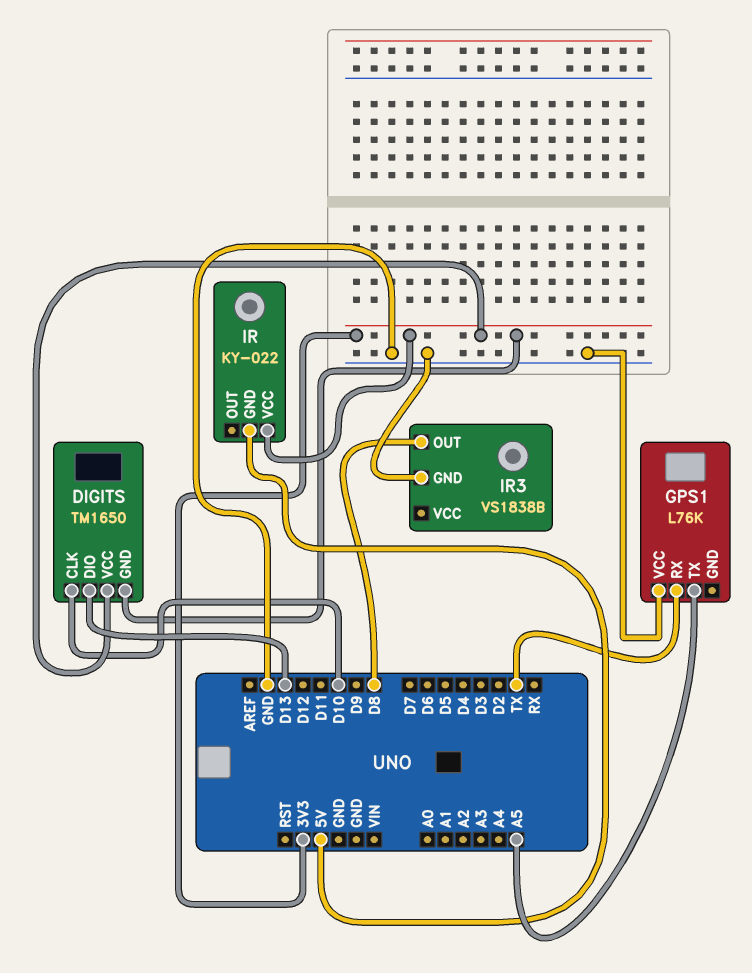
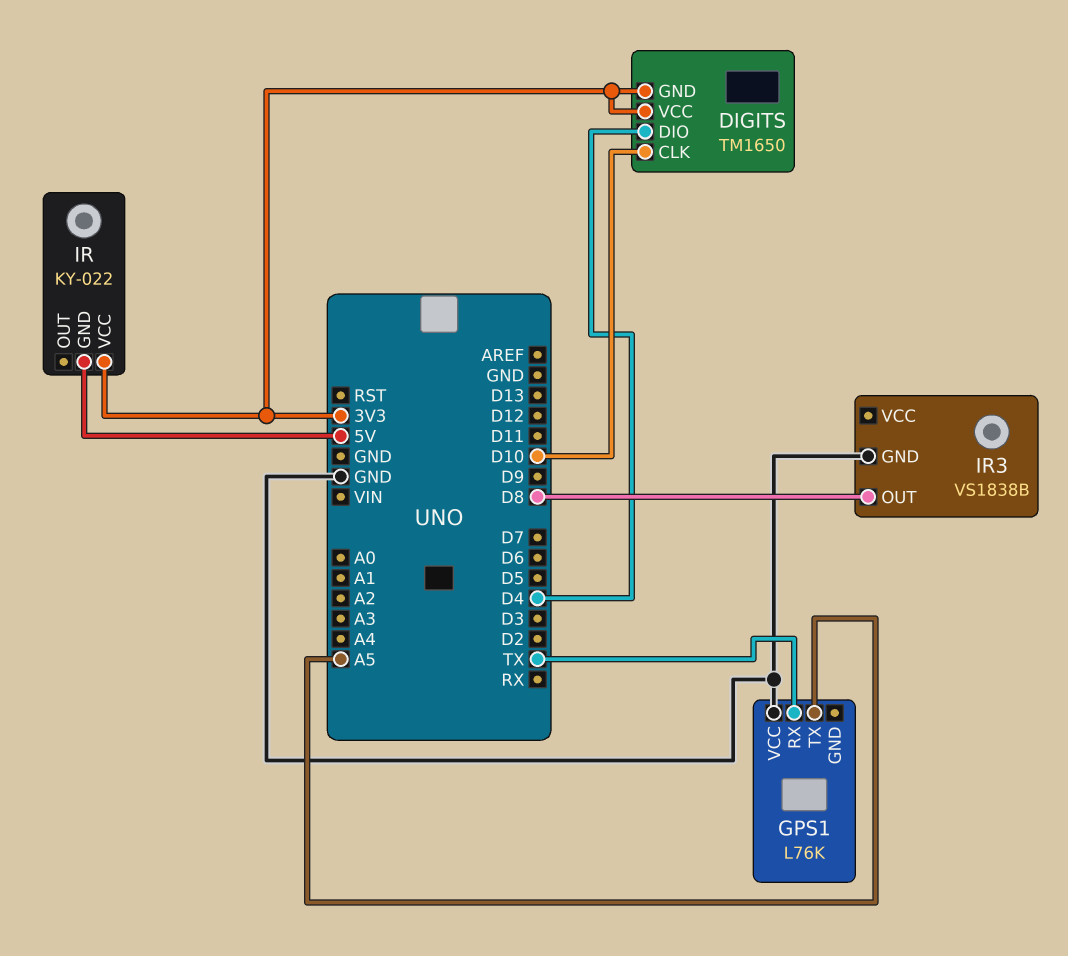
DIGITS pin DIO: D13 -> D4

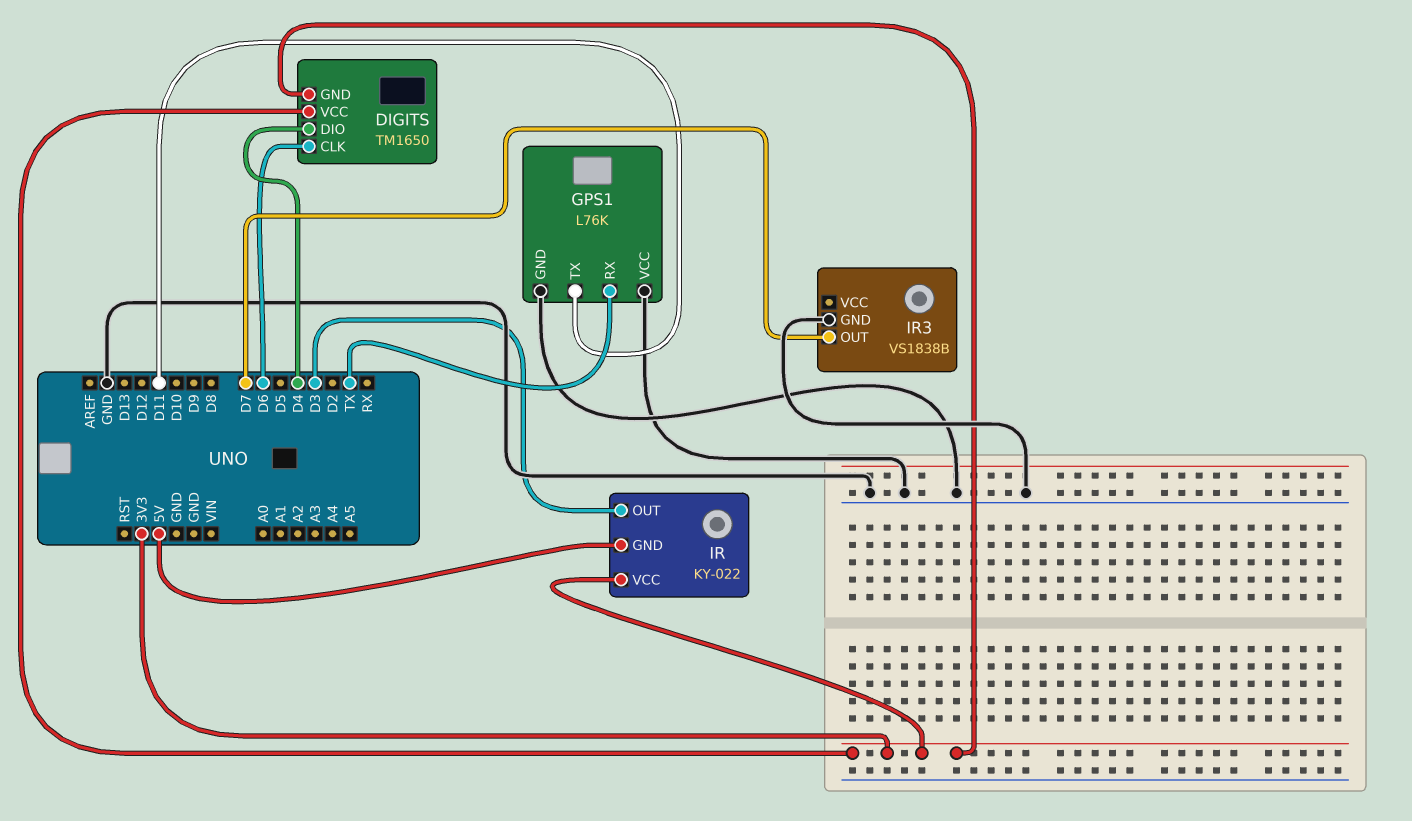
DIGITS pin CLK: D10 -> D6
GPS1 pin GND: none -> GND
GPS1 pin TX: A5 -> D11
IR pin OUT: none -> D3
IR3 pin OUT: D8 -> D7

